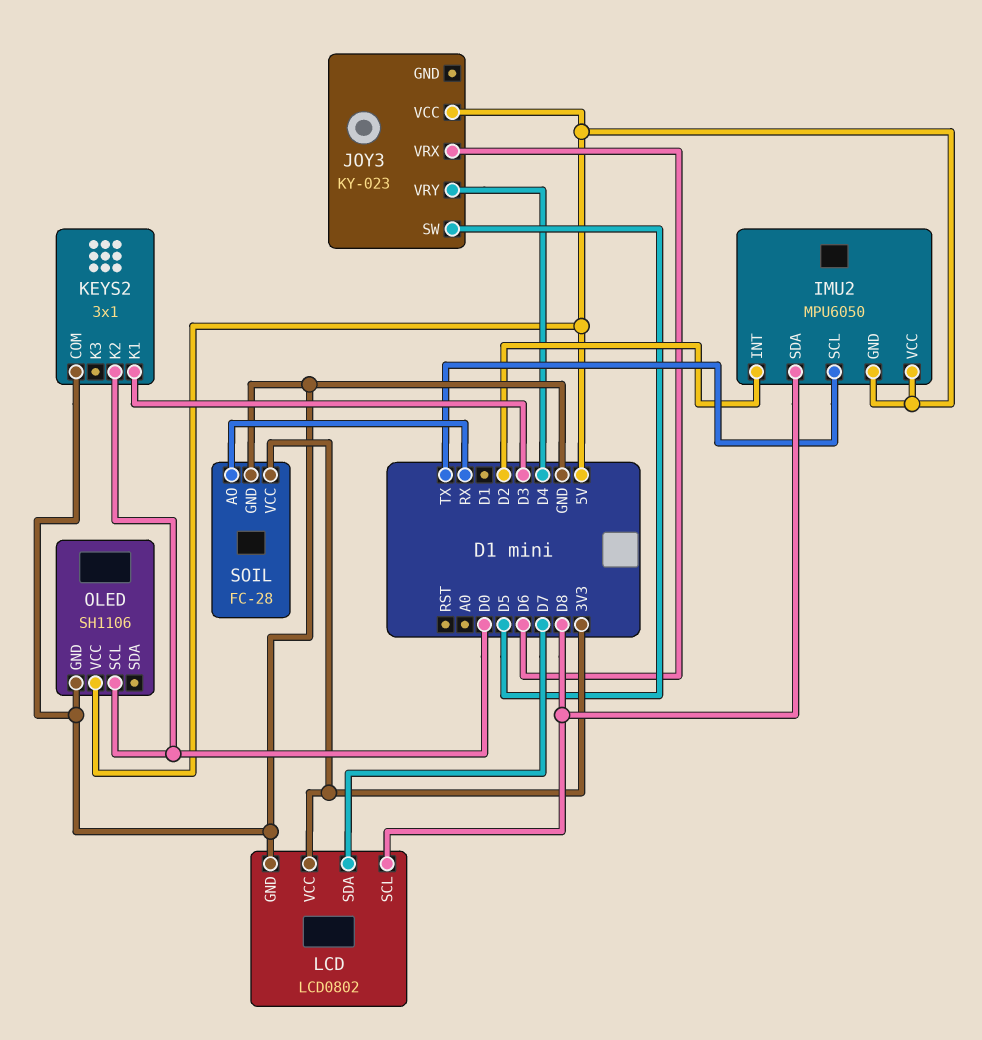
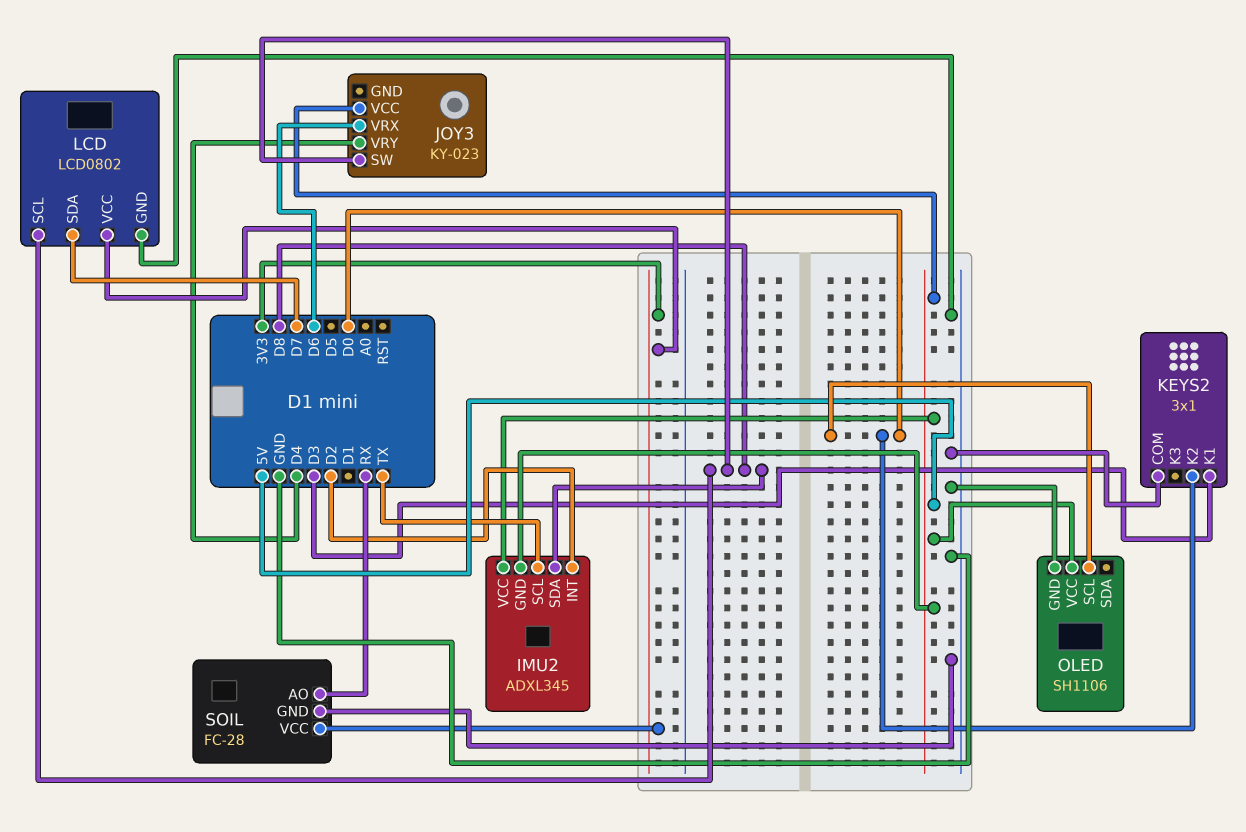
IMU2: MPU6050 -> ADXL345
JOY3 pin SW: D5 -> D8

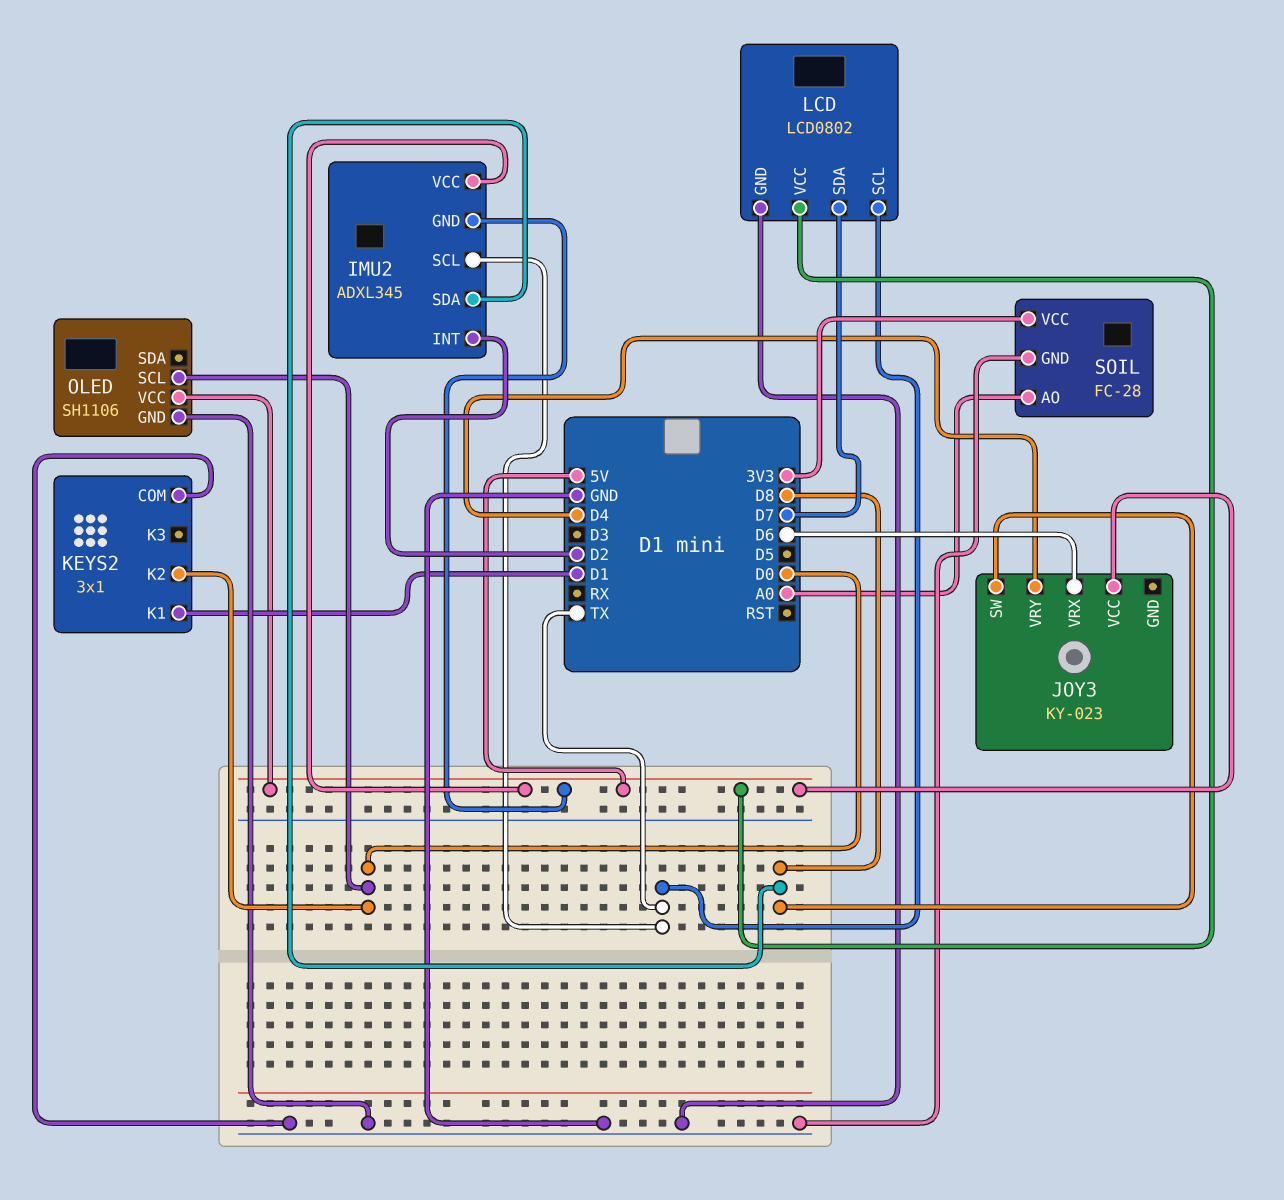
KEYS2 pin K1: D3 -> D1
LCD pin SCL: D8 -> TX
LCD pin VCC: 3V3 -> 5V
SOIL pin AO: RX -> A0

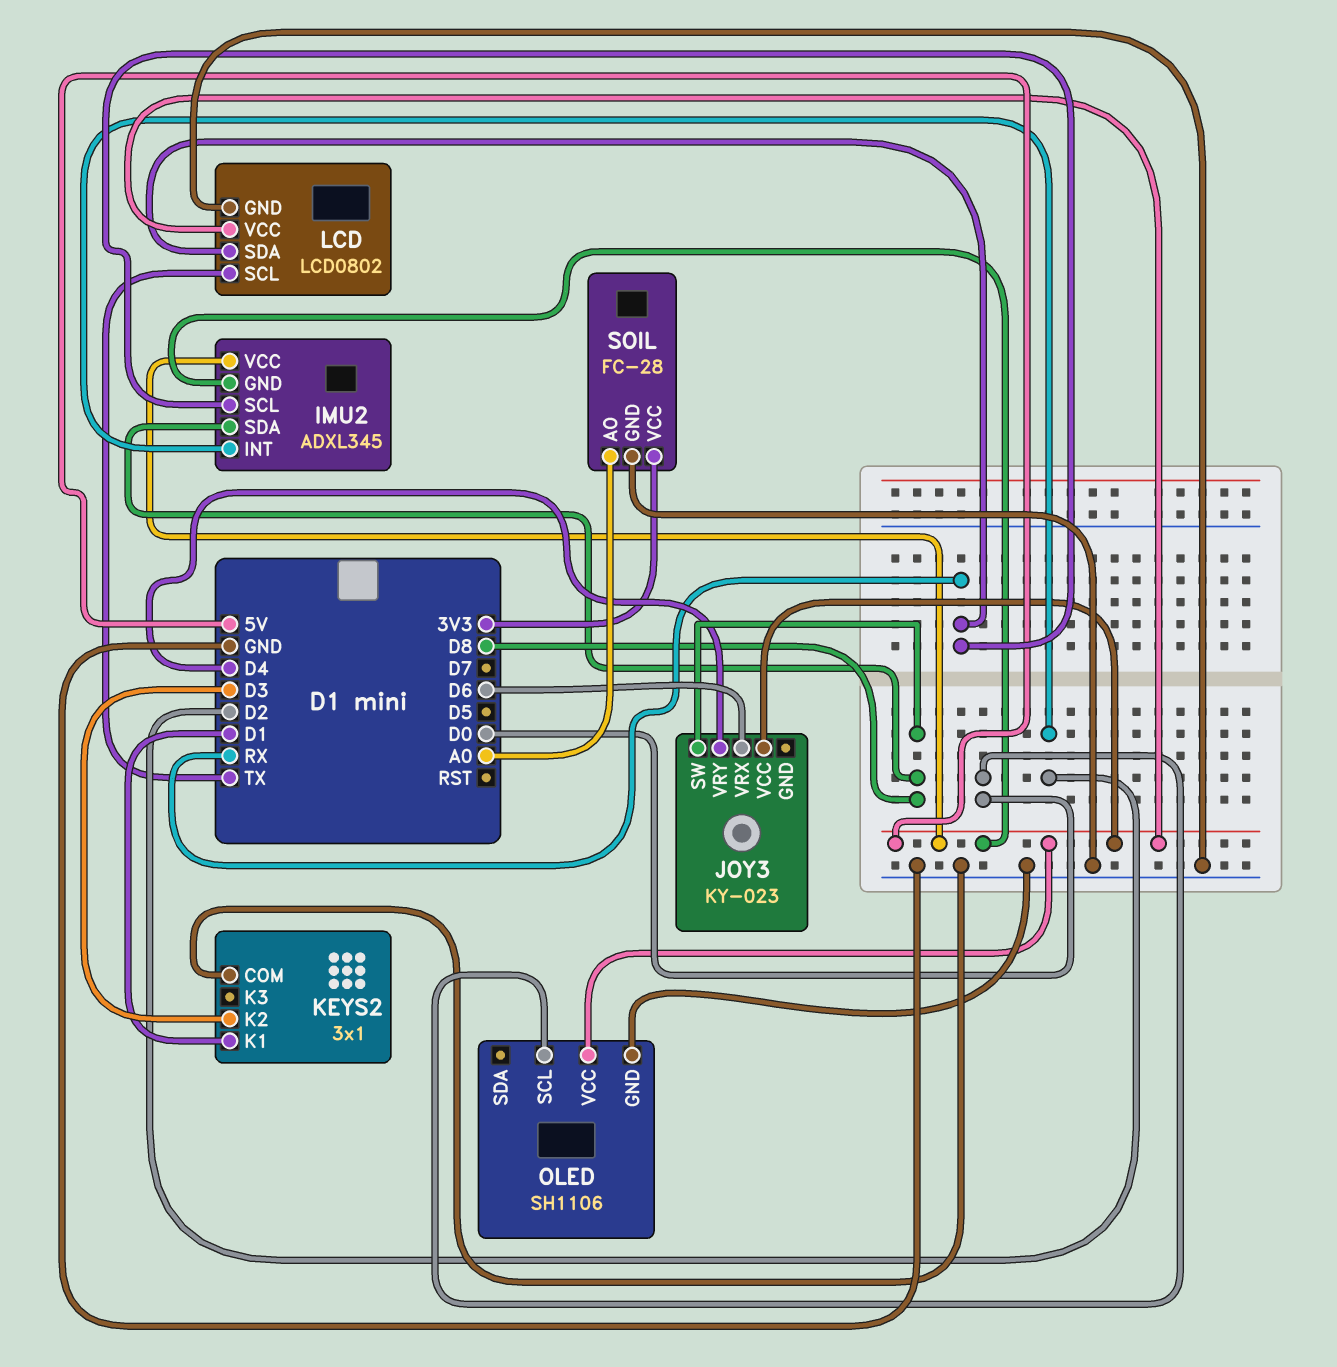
IMU2 pin SCL: TX -> RX
KEYS2 pin K2: D0 -> D3
LCD pin SDA: D7 -> RX

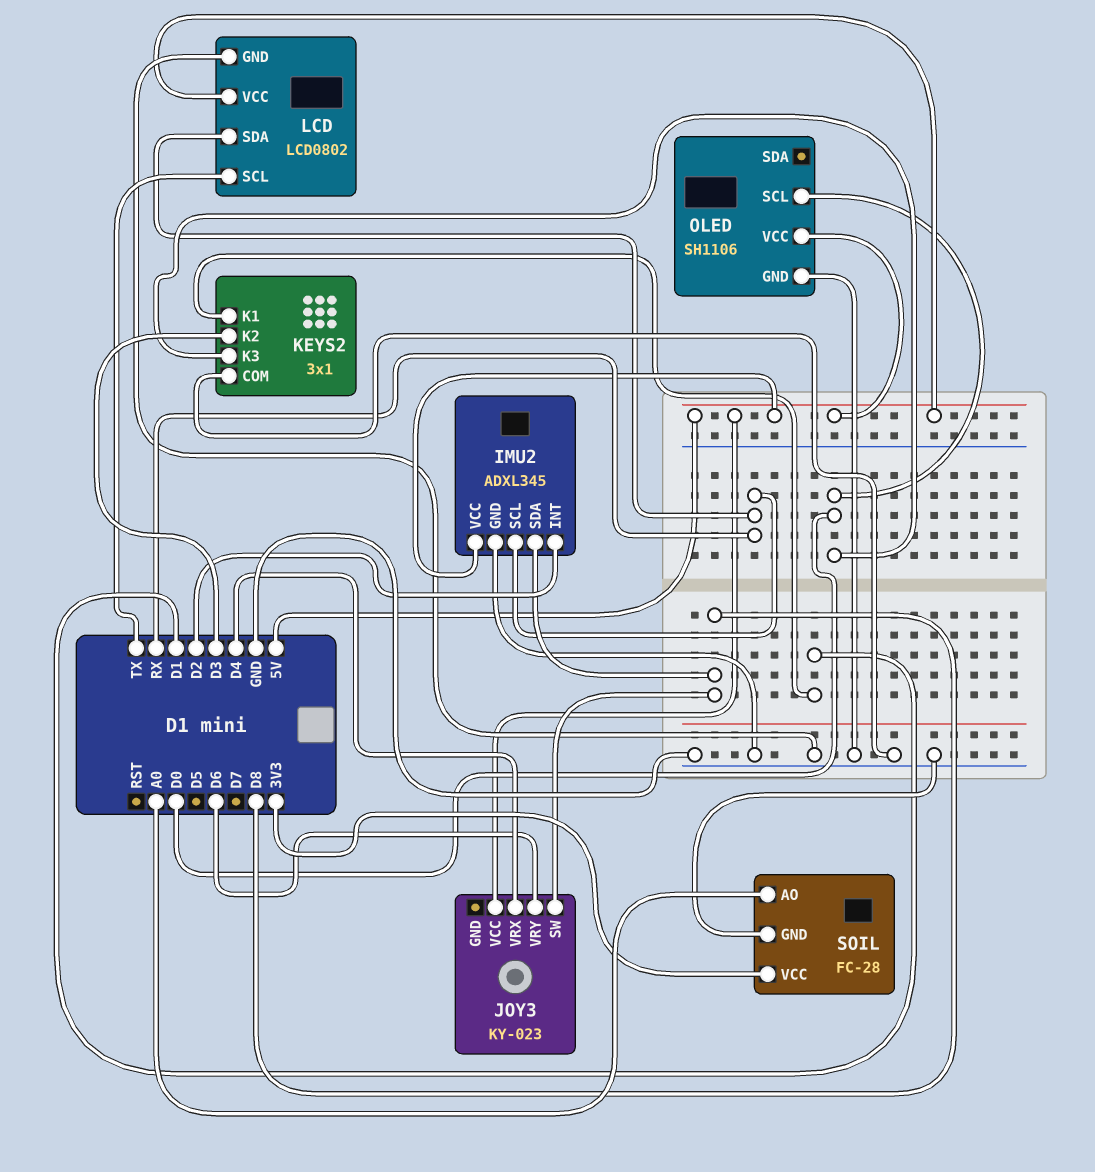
IMU2 pin GND: 5V -> GND
JOY3 pin VRX: D6 -> D4
JOY3 pin VRY: D4 -> D6
KEYS2 pin K3: none -> D0

